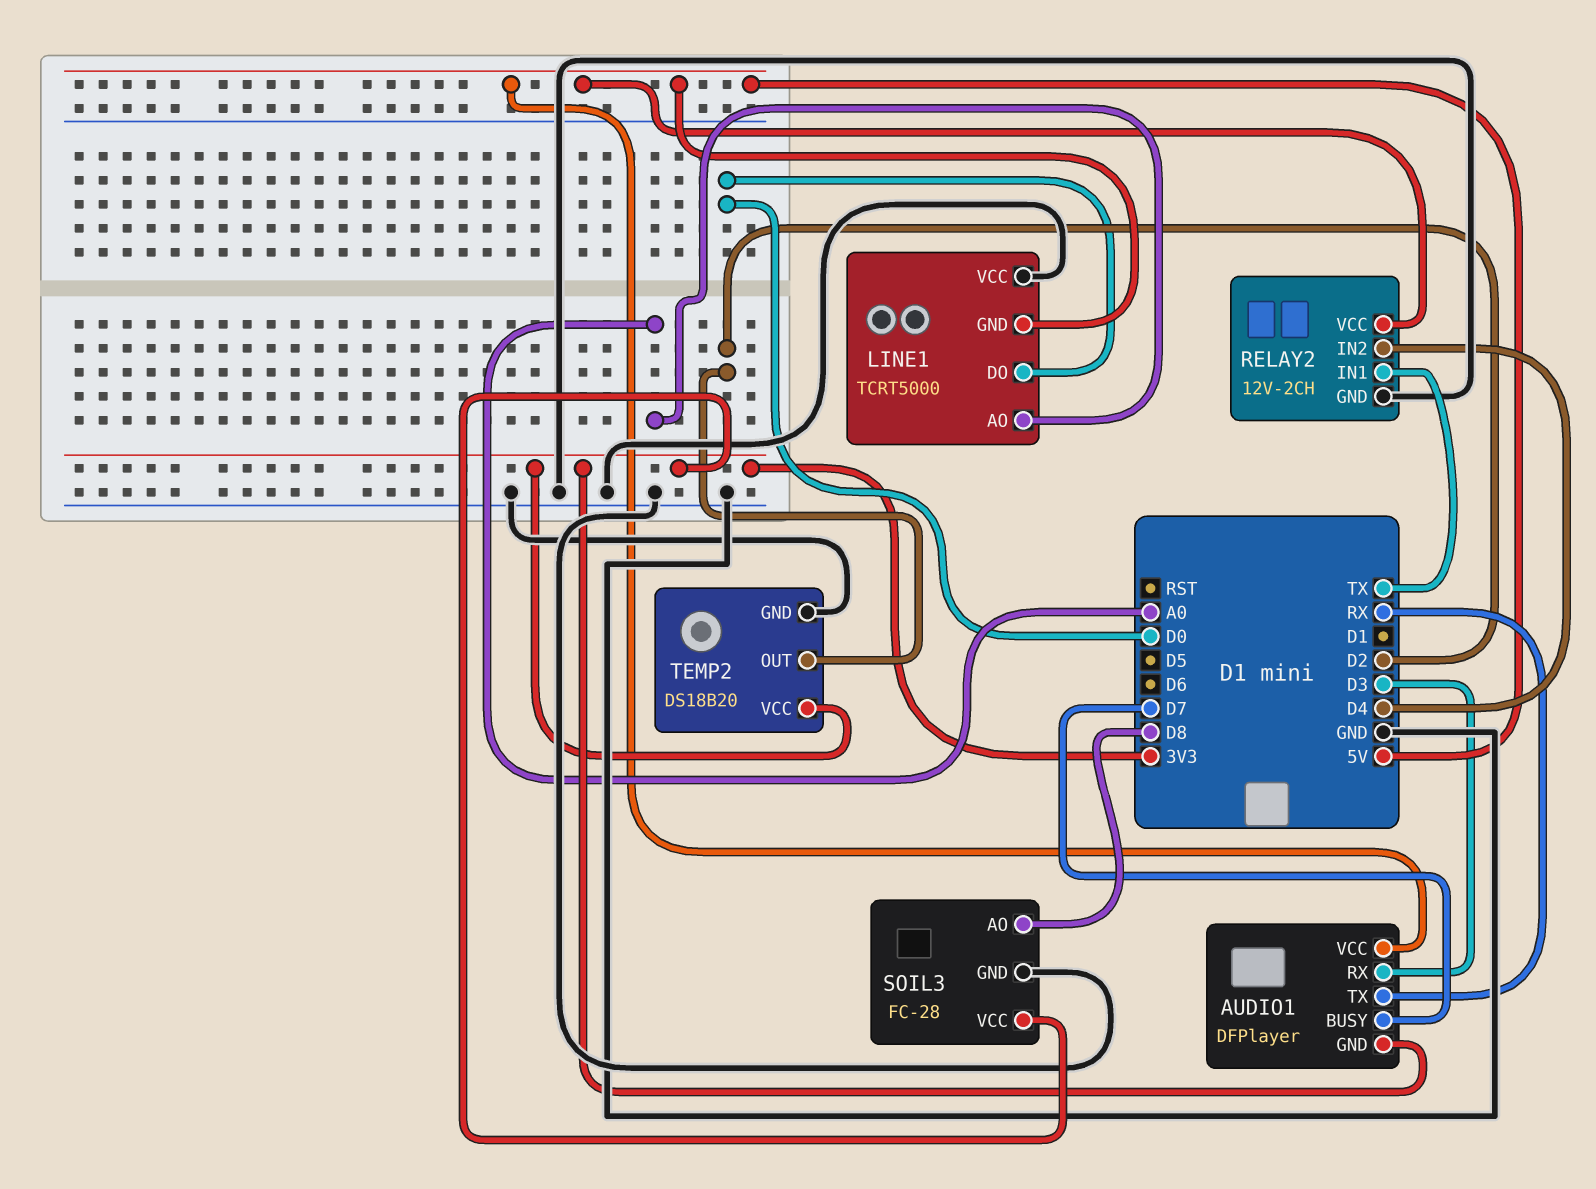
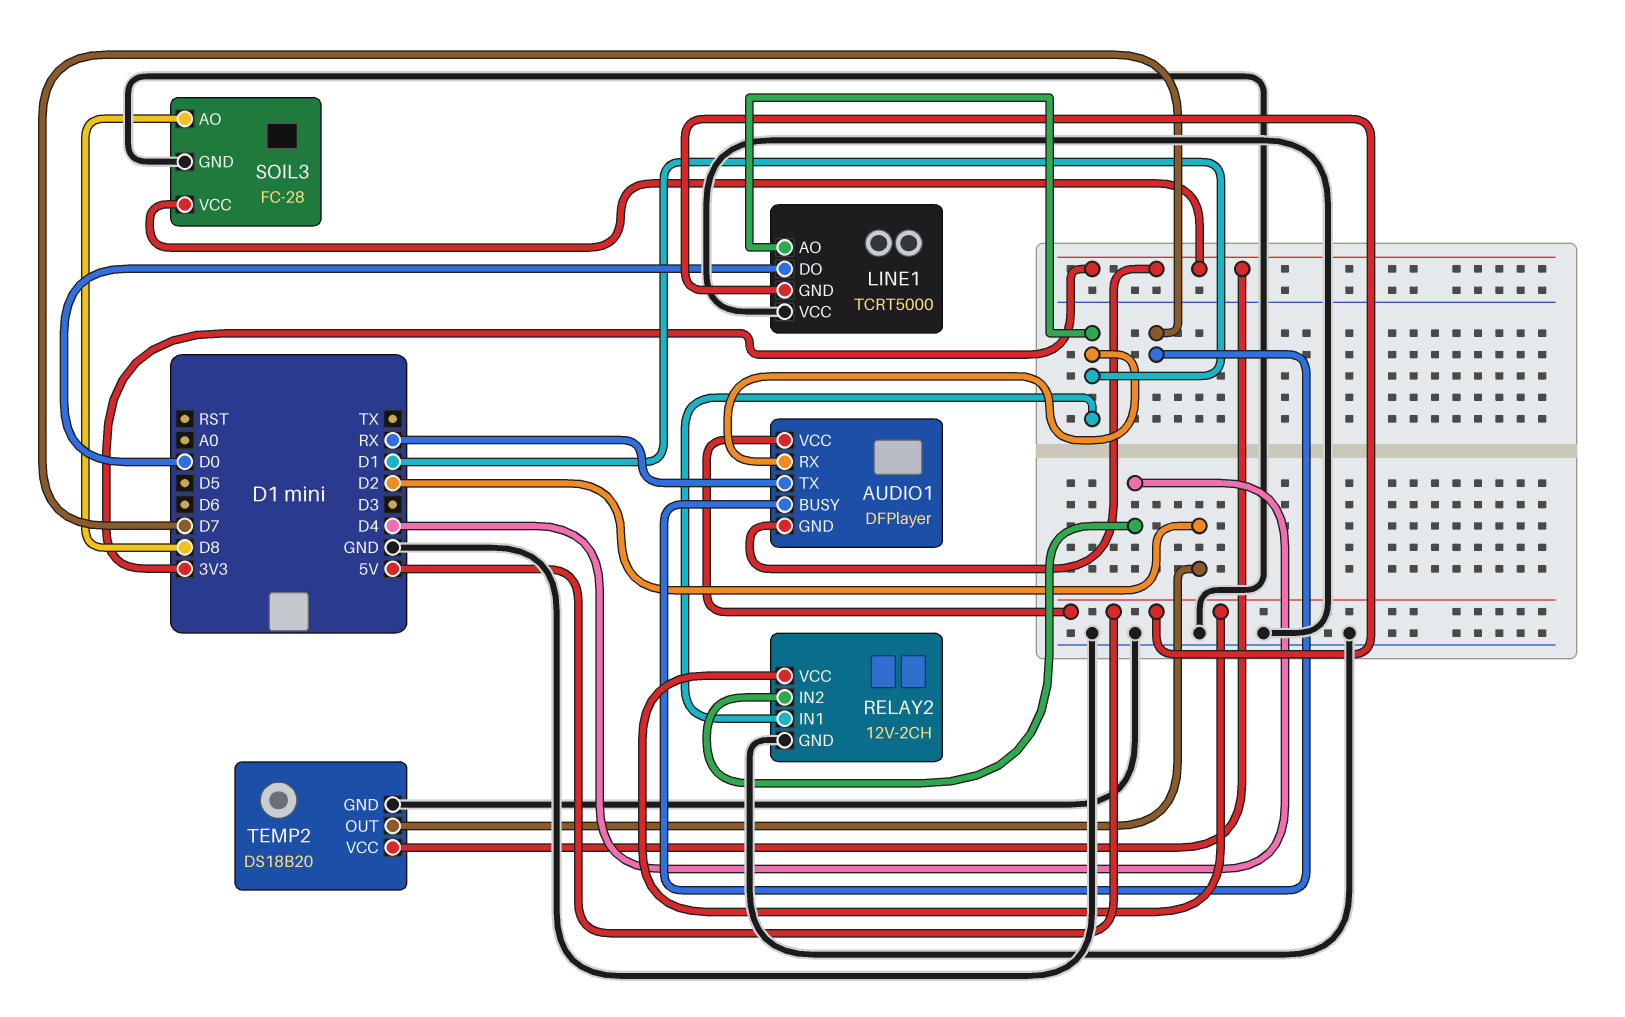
AUDIO1 pin RX: D3 -> D1
LINE1 pin AO: A0 -> D1
RELAY2 pin IN1: TX -> D1

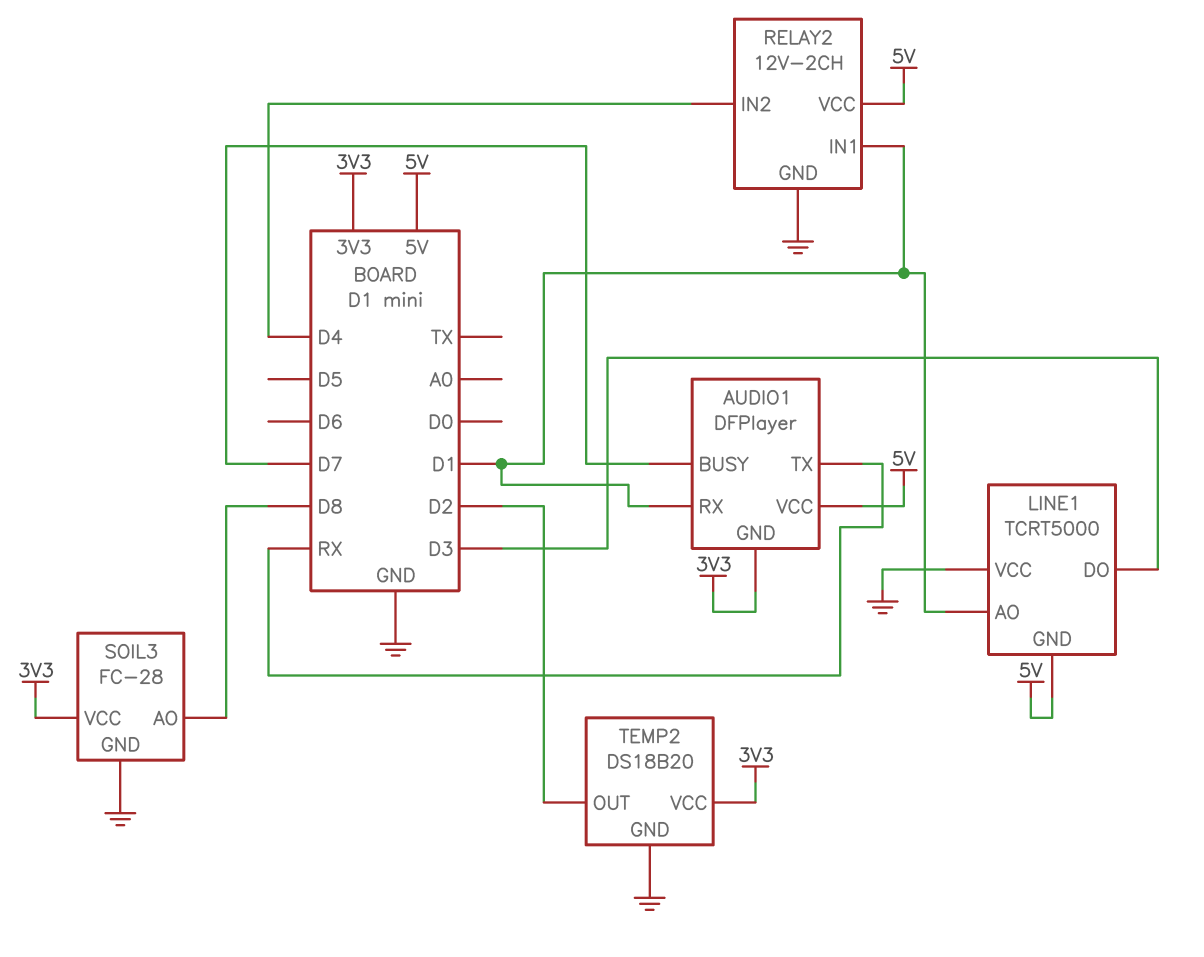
LINE1 pin DO: D0 -> D3

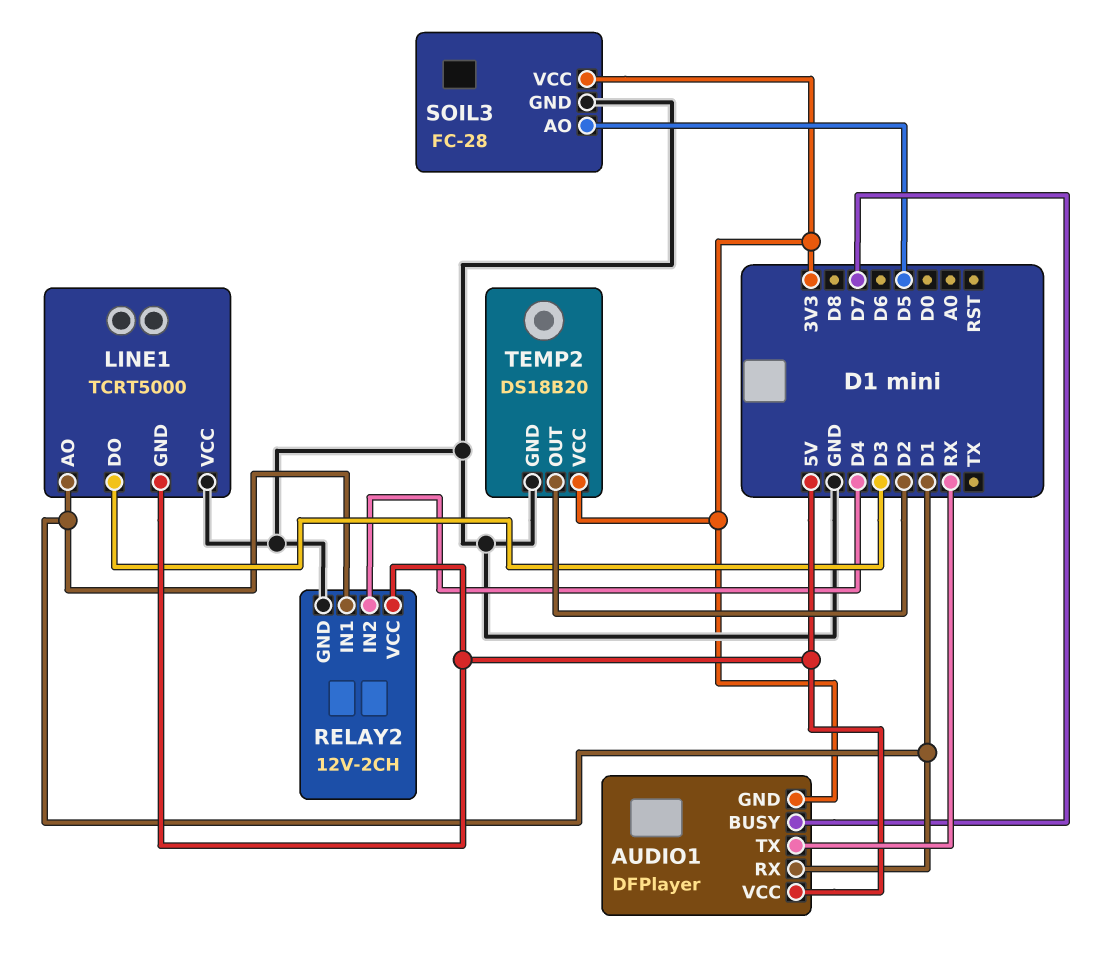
SOIL3 pin AO: D8 -> D5

